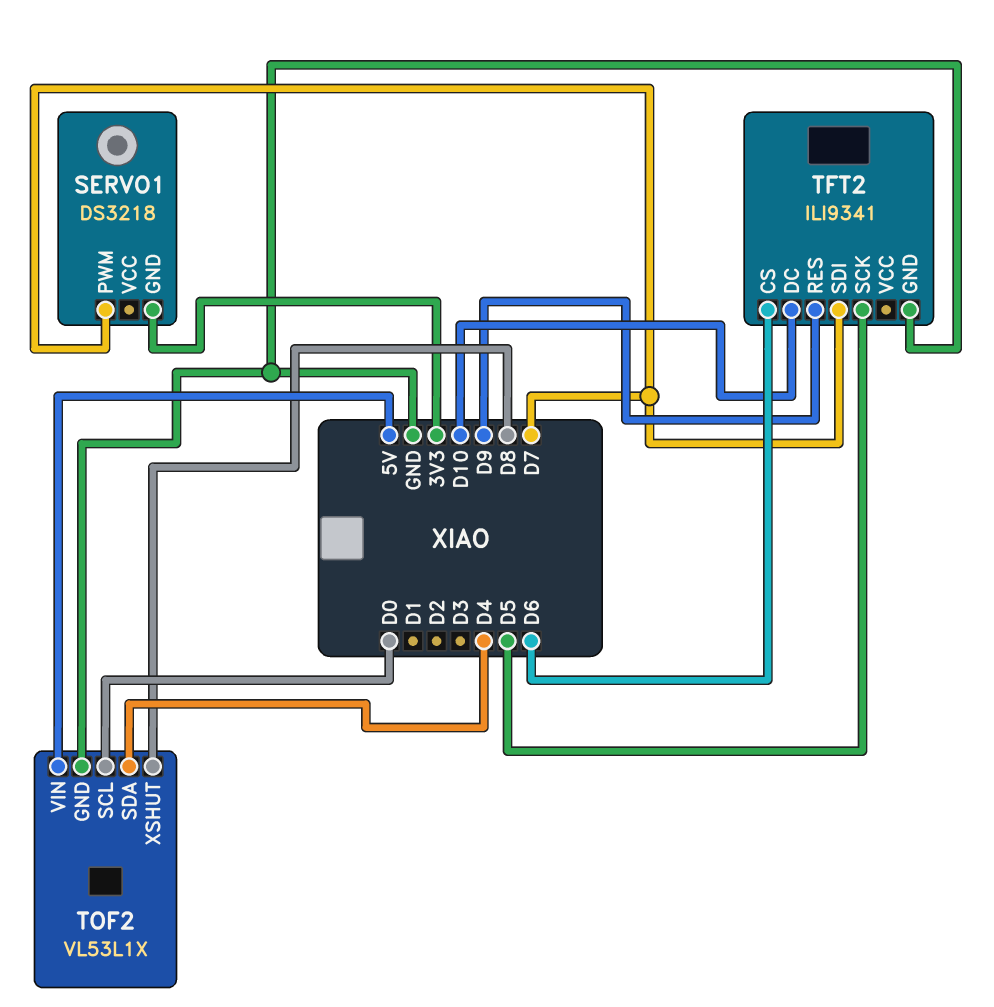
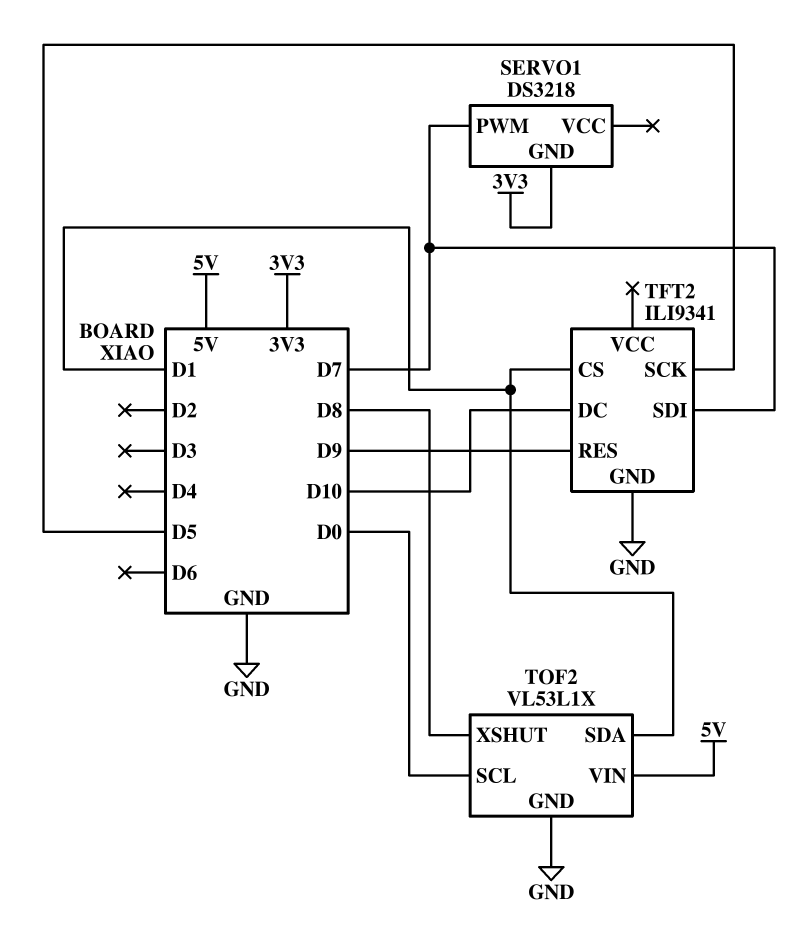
TFT2 pin CS: D6 -> D1
TOF2 pin SDA: D4 -> D1

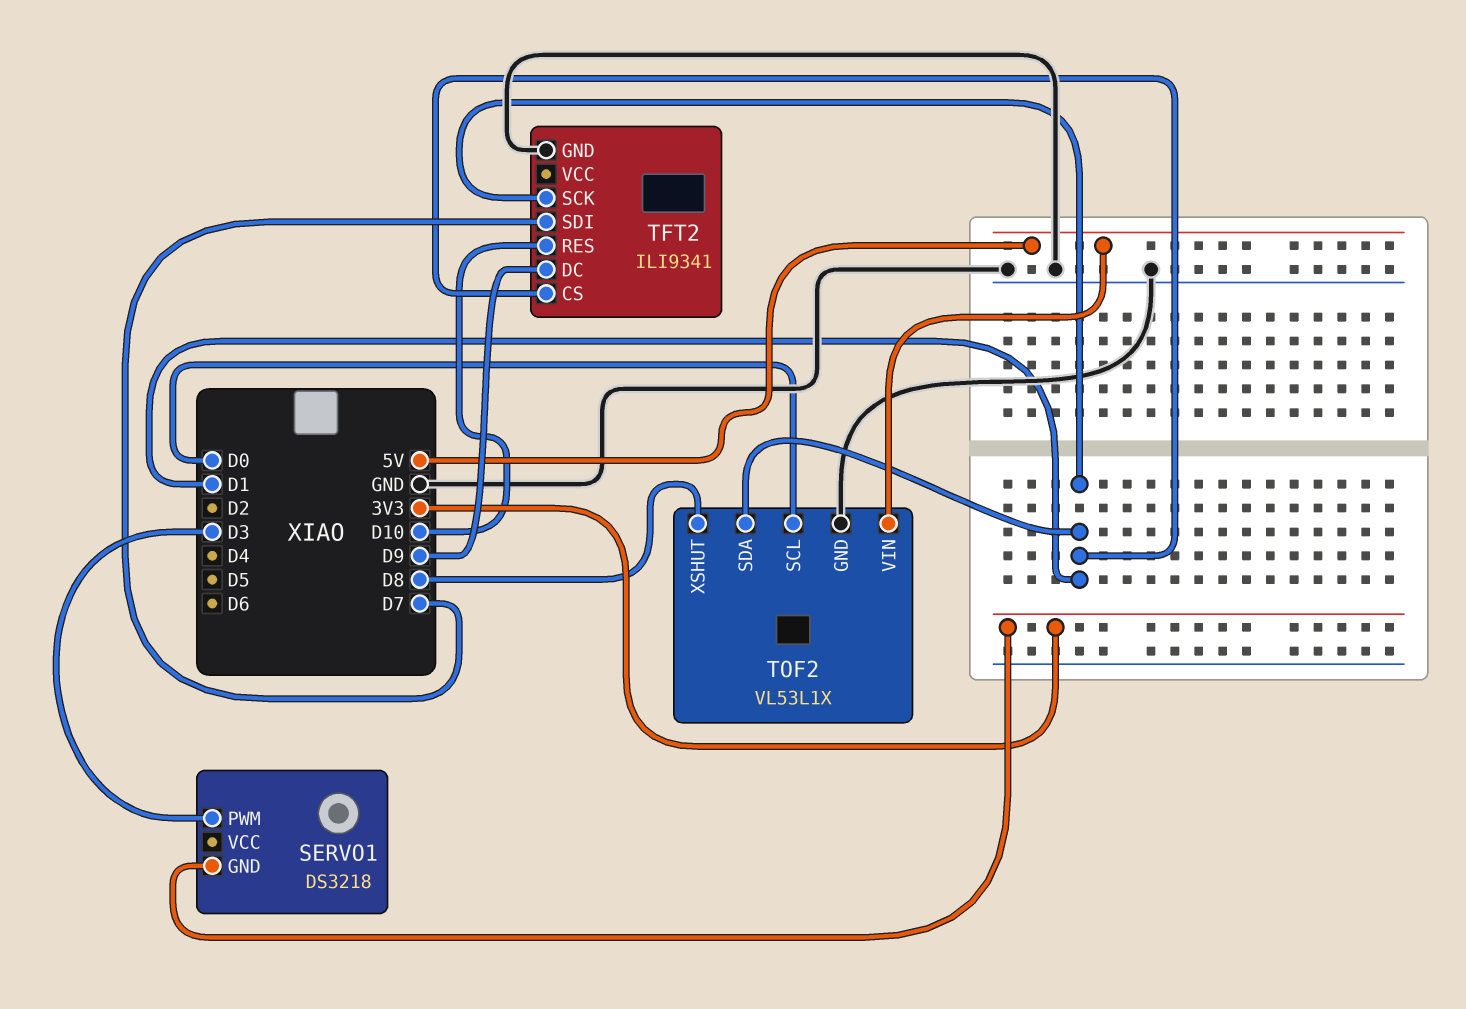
SERVO1 pin PWM: D7 -> D3
TFT2 pin DC: D10 -> D9
TFT2 pin RES: D9 -> D10
TFT2 pin SCK: D5 -> D1

